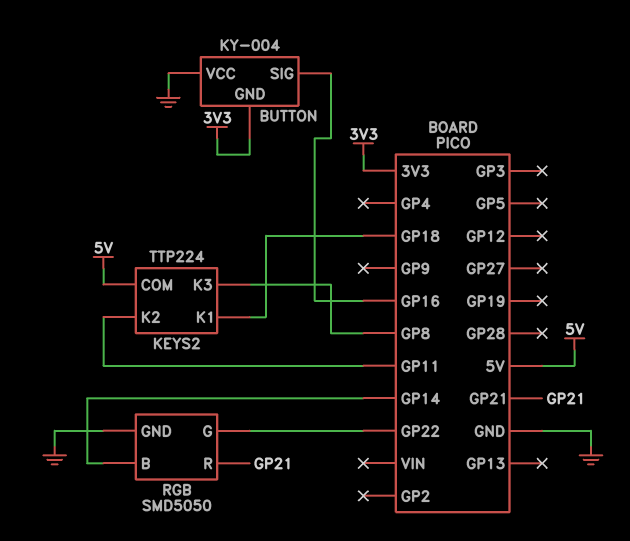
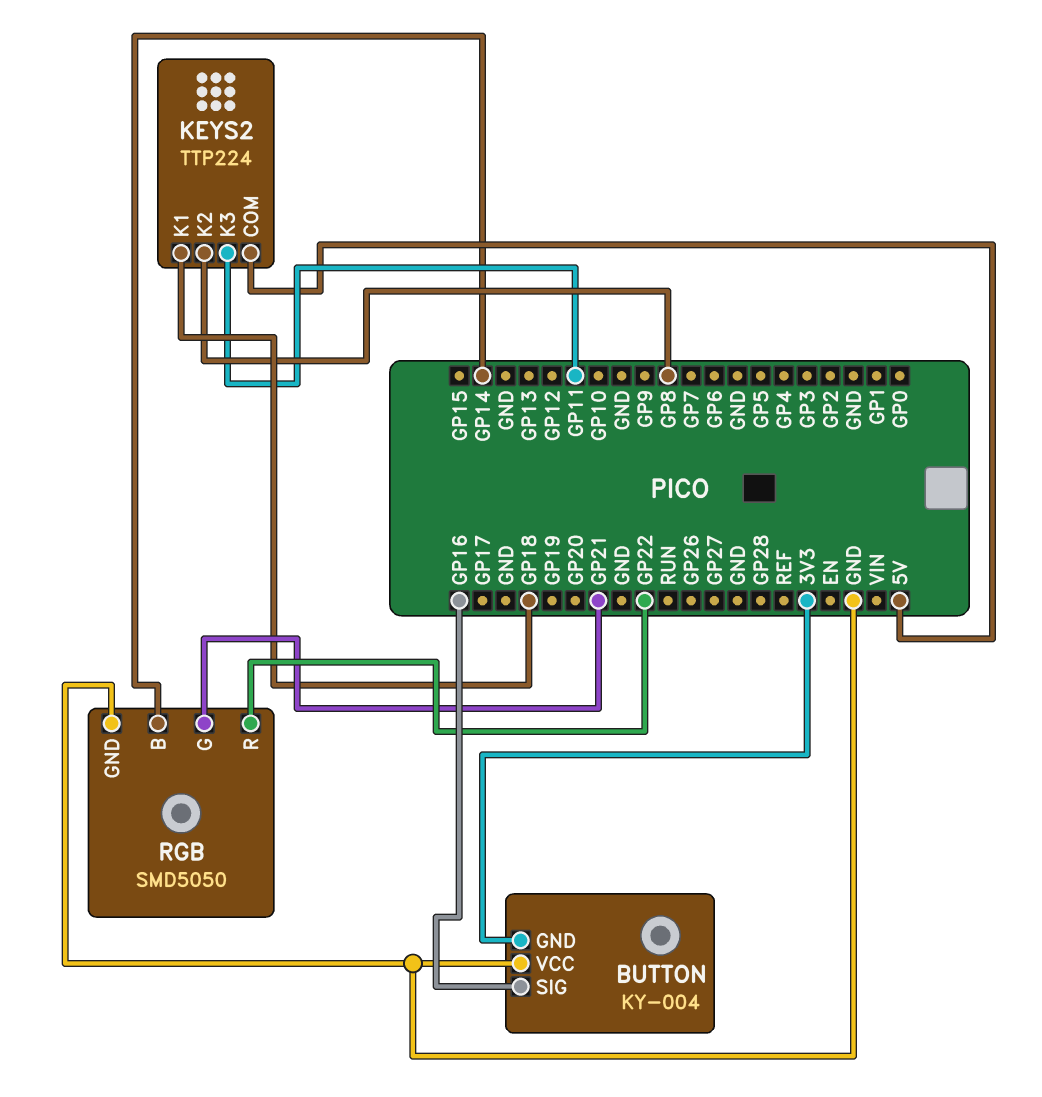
KEYS2 pin K2: GP11 -> GP8
KEYS2 pin K3: GP8 -> GP11
RGB pin G: GP22 -> GP21
RGB pin R: GP21 -> GP22

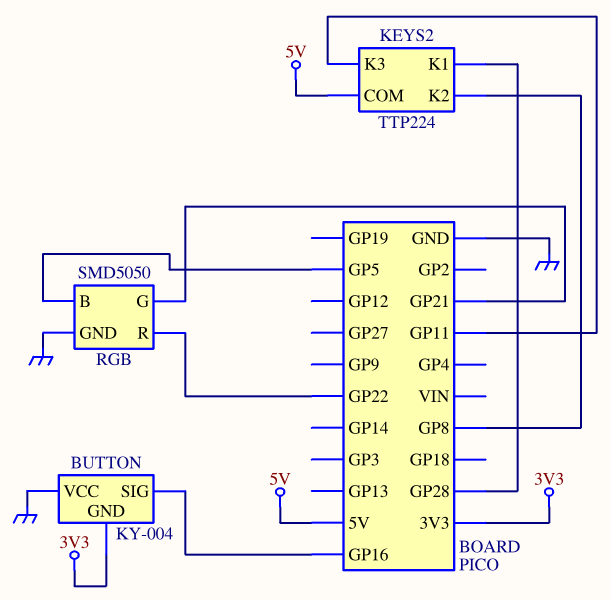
KEYS2 pin K1: GP18 -> GP28
RGB pin B: GP14 -> GP5

